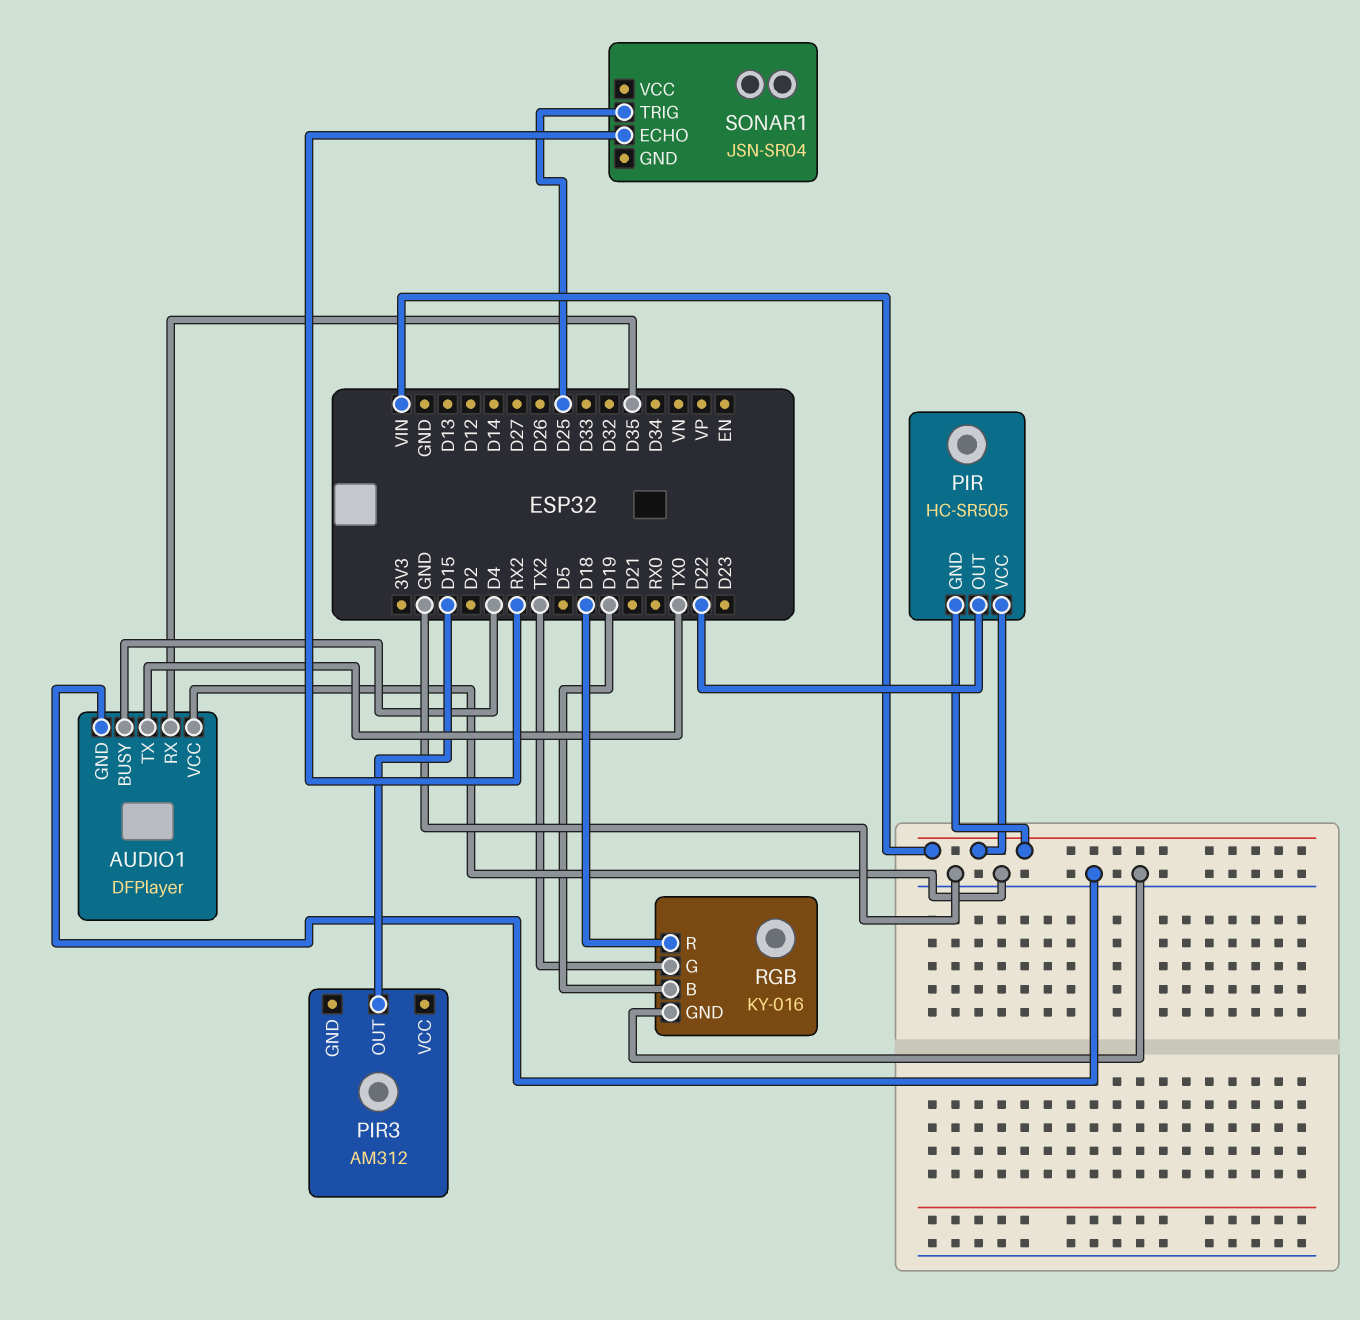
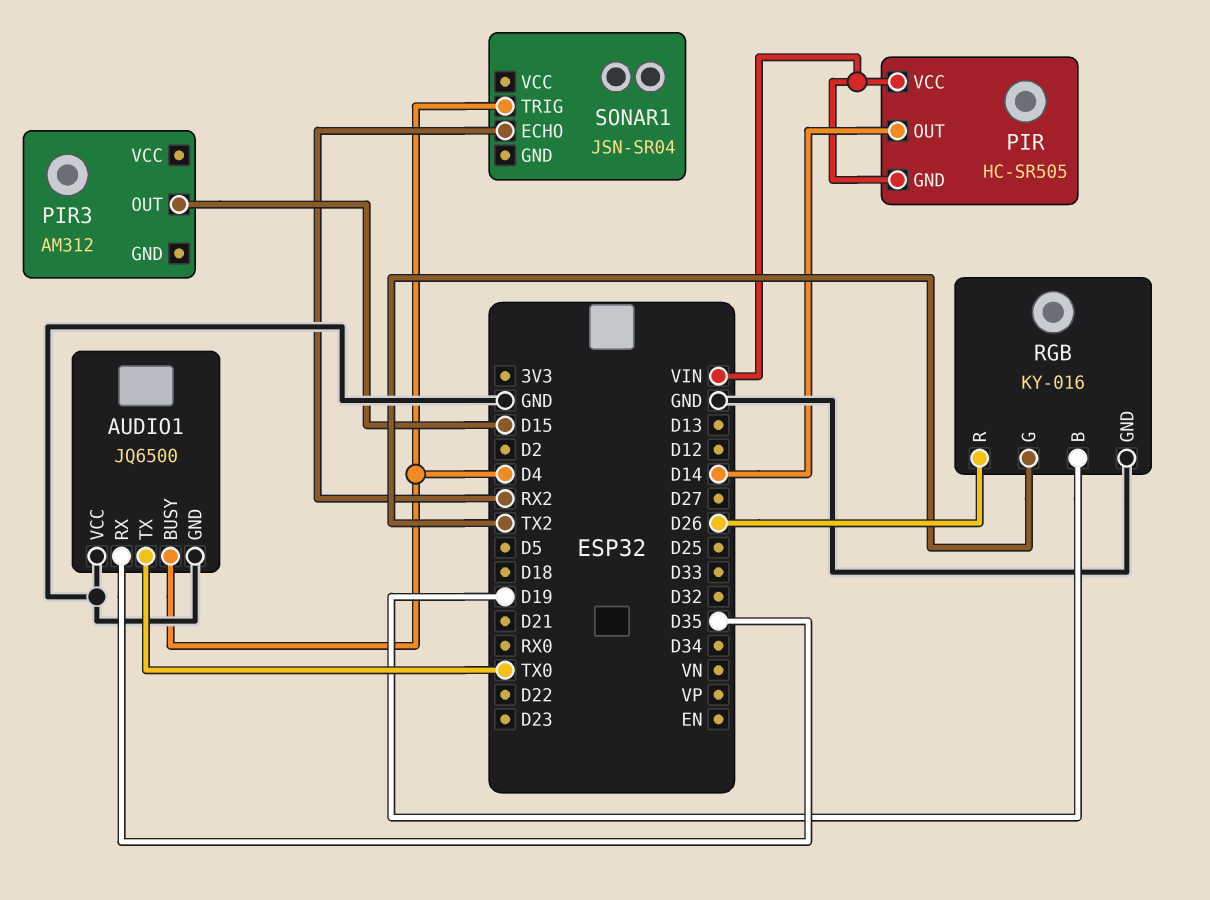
AUDIO1: DFPlayer -> JQ6500
PIR pin OUT: D22 -> D14
RGB pin R: D18 -> D26
SONAR1 pin TRIG: D25 -> D4

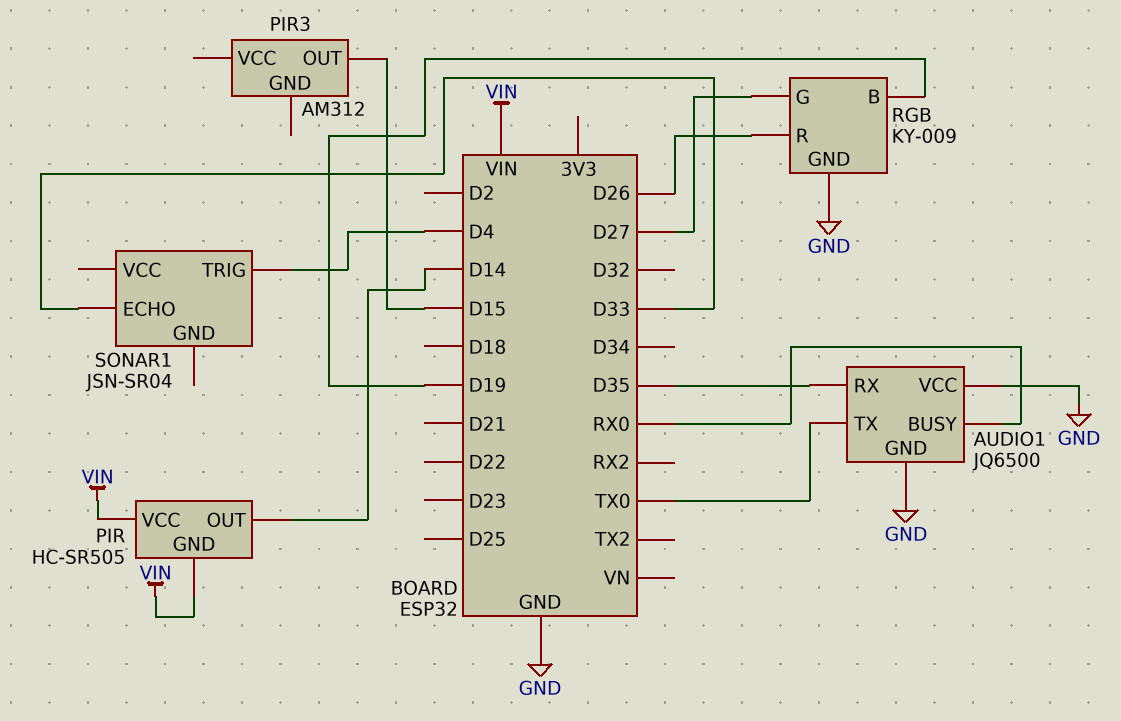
AUDIO1 pin BUSY: D4 -> RX0
RGB: KY-016 -> KY-009
RGB pin G: TX2 -> D27
SONAR1 pin ECHO: RX2 -> D33

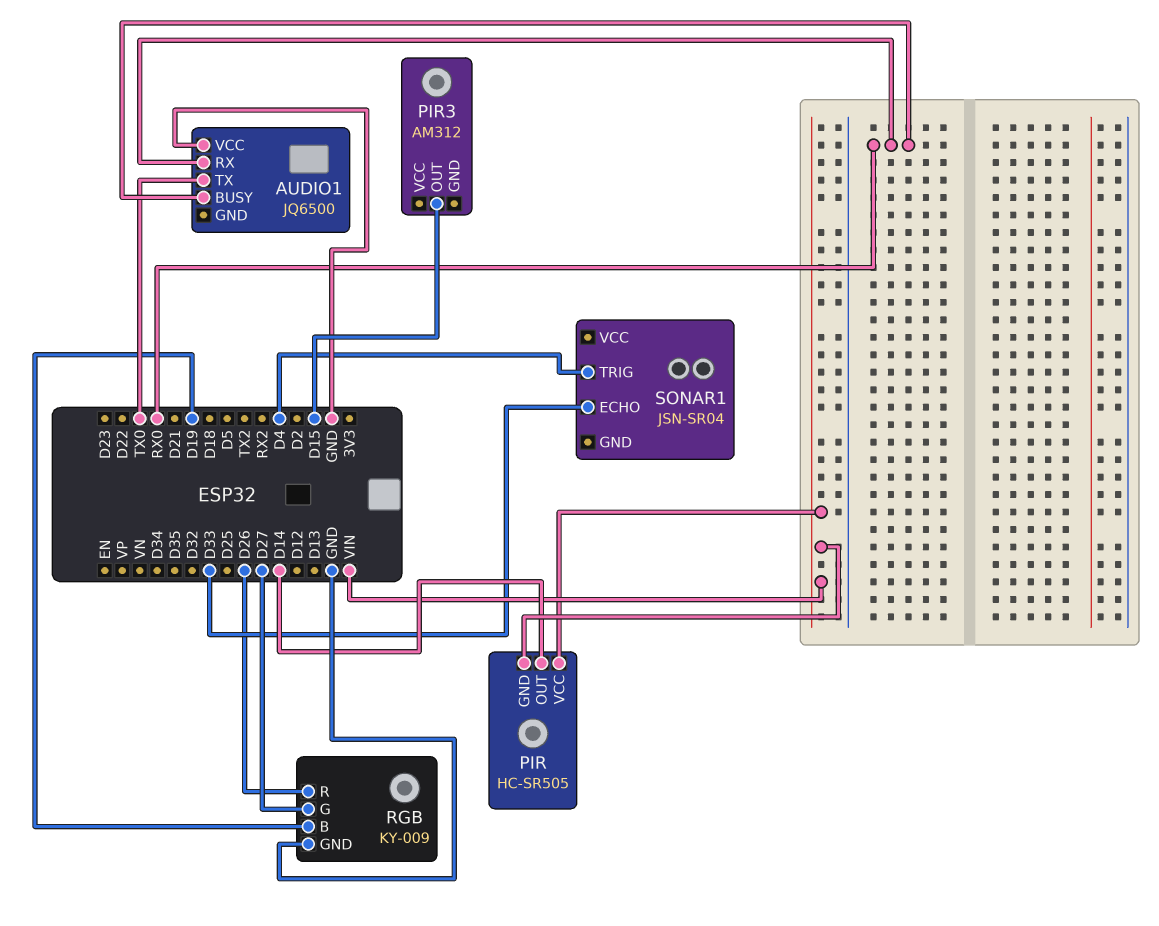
AUDIO1 pin GND: GND -> none
AUDIO1 pin RX: D35 -> RX0

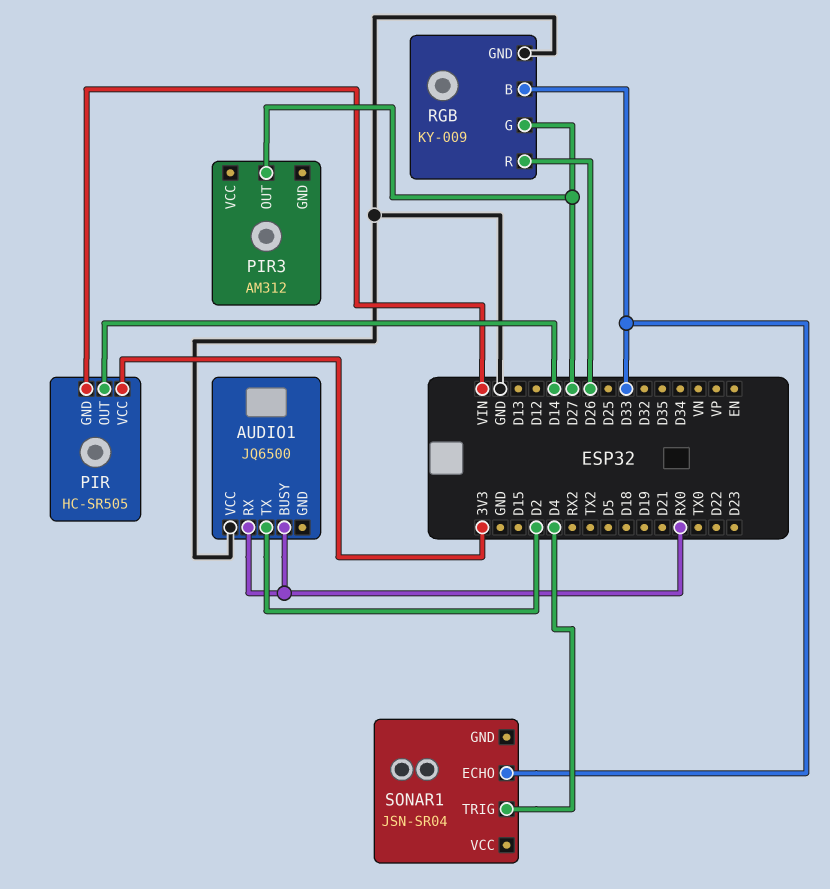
AUDIO1 pin TX: TX0 -> D2
PIR pin VCC: VIN -> 3V3
PIR3 pin OUT: D15 -> D27
RGB pin B: D19 -> D33

